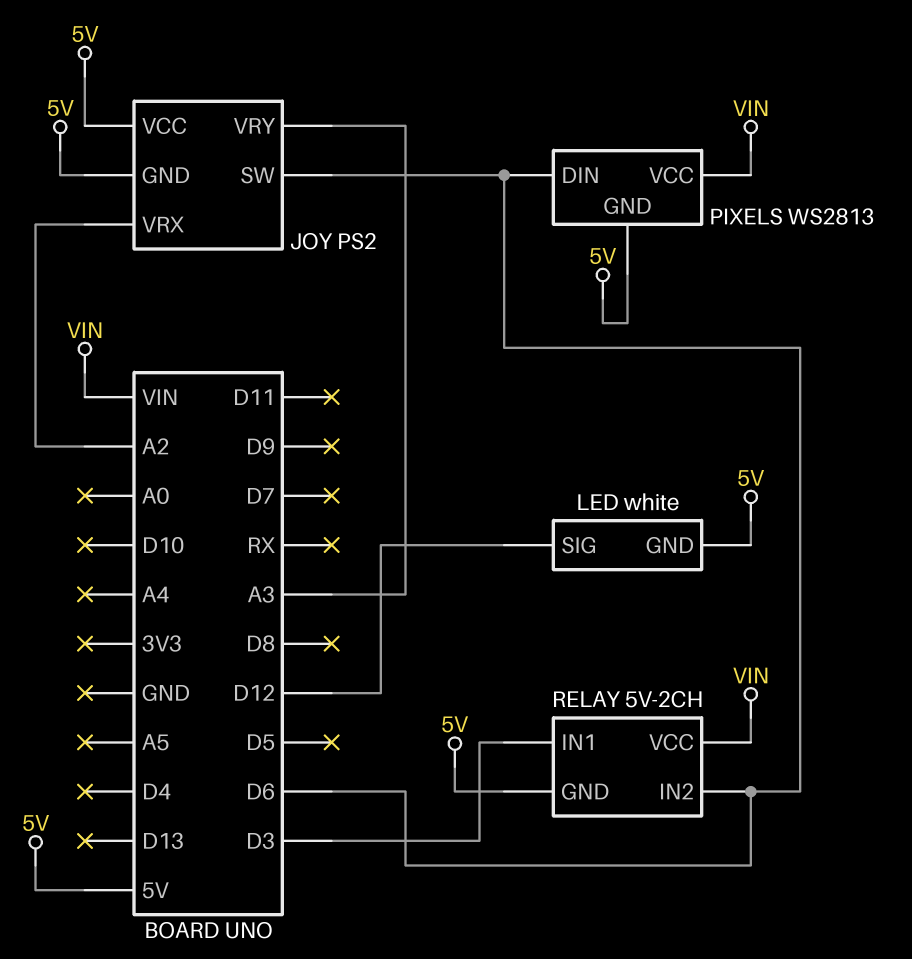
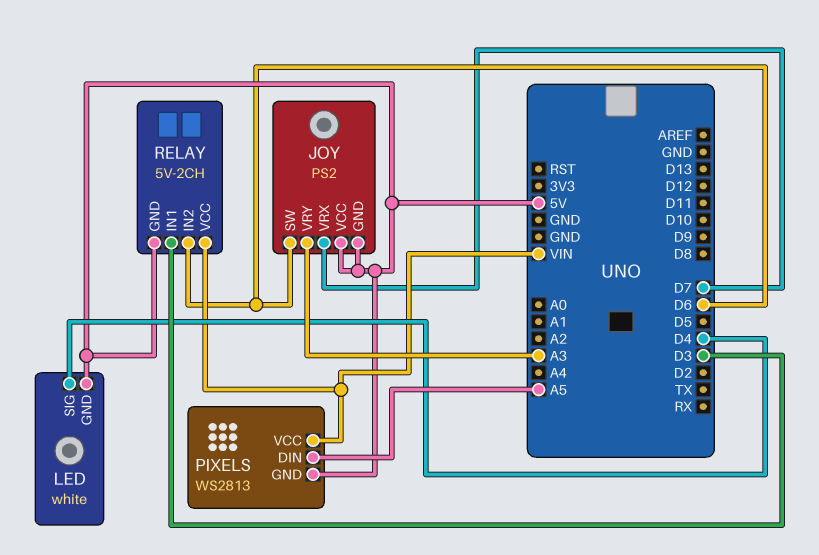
JOY pin VRX: A2 -> D7
LED pin SIG: D12 -> D4
PIXELS pin DIN: D6 -> A5

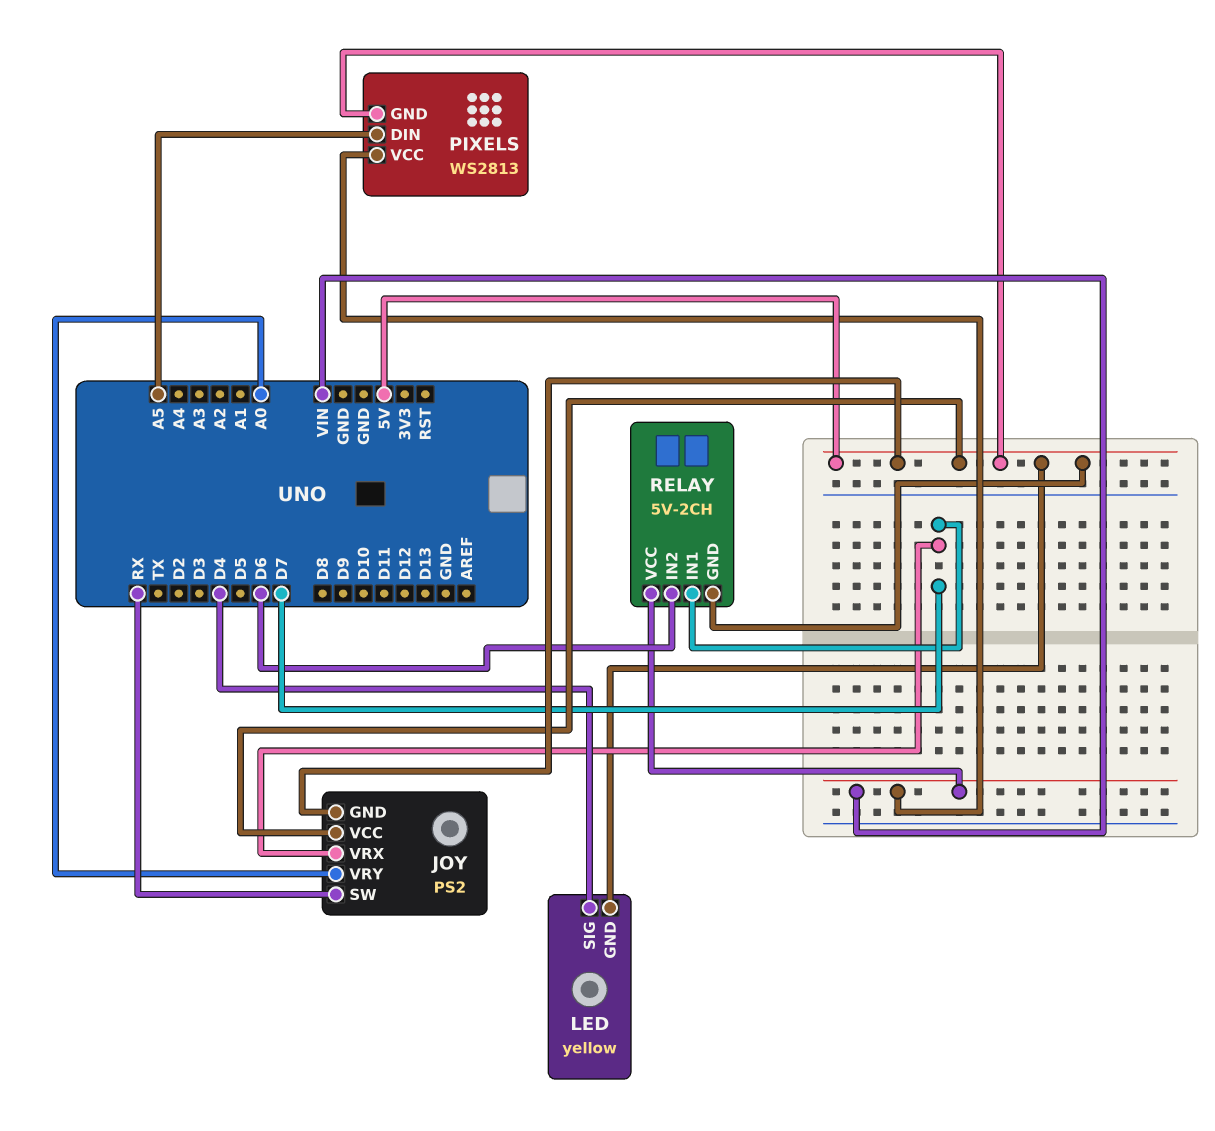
JOY pin SW: D6 -> RX
JOY pin VRY: A3 -> A0
LED: white -> yellow
RELAY pin IN1: D3 -> D7

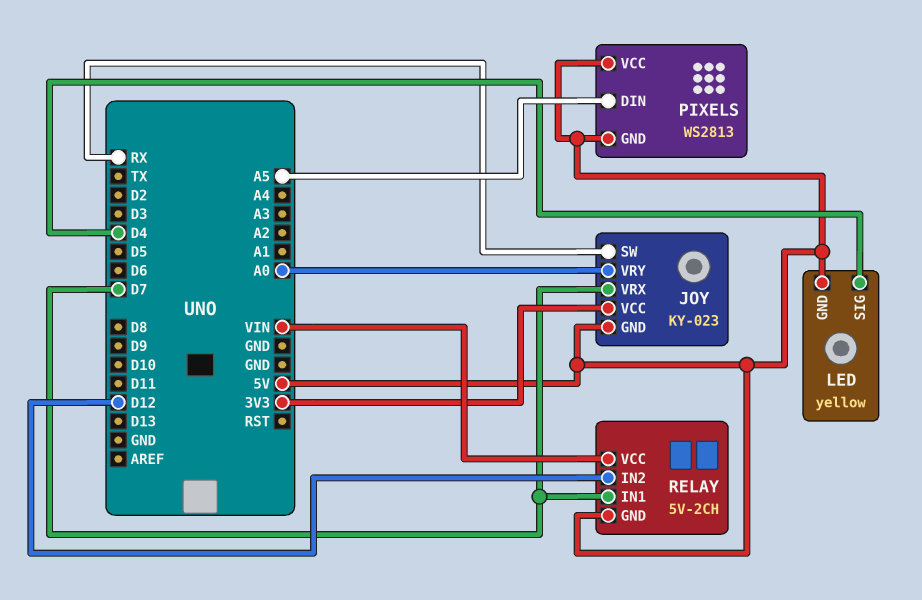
JOY: PS2 -> KY-023
JOY pin VCC: 5V -> 3V3
PIXELS pin VCC: VIN -> 5V
RELAY pin IN2: D6 -> D12

